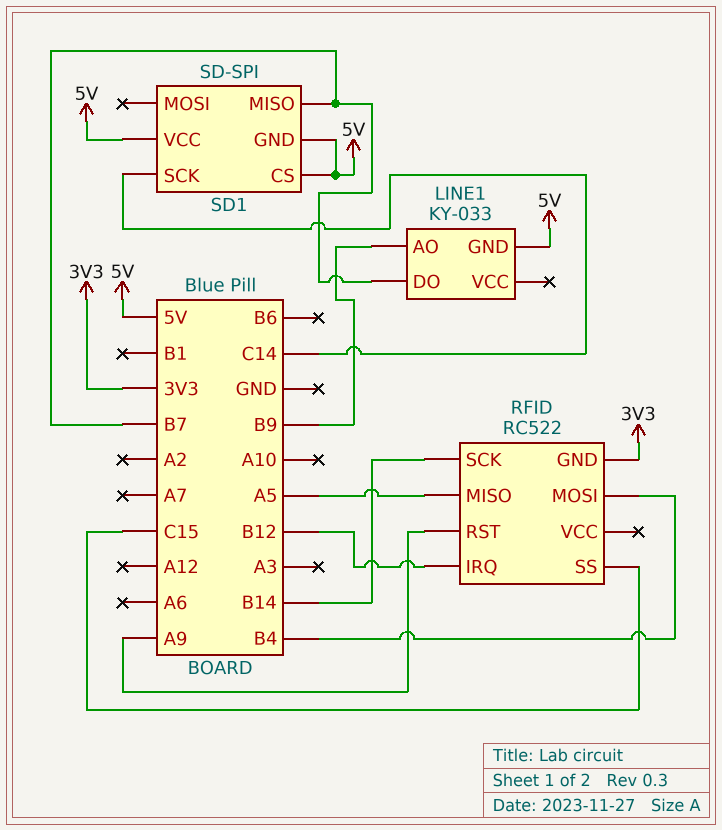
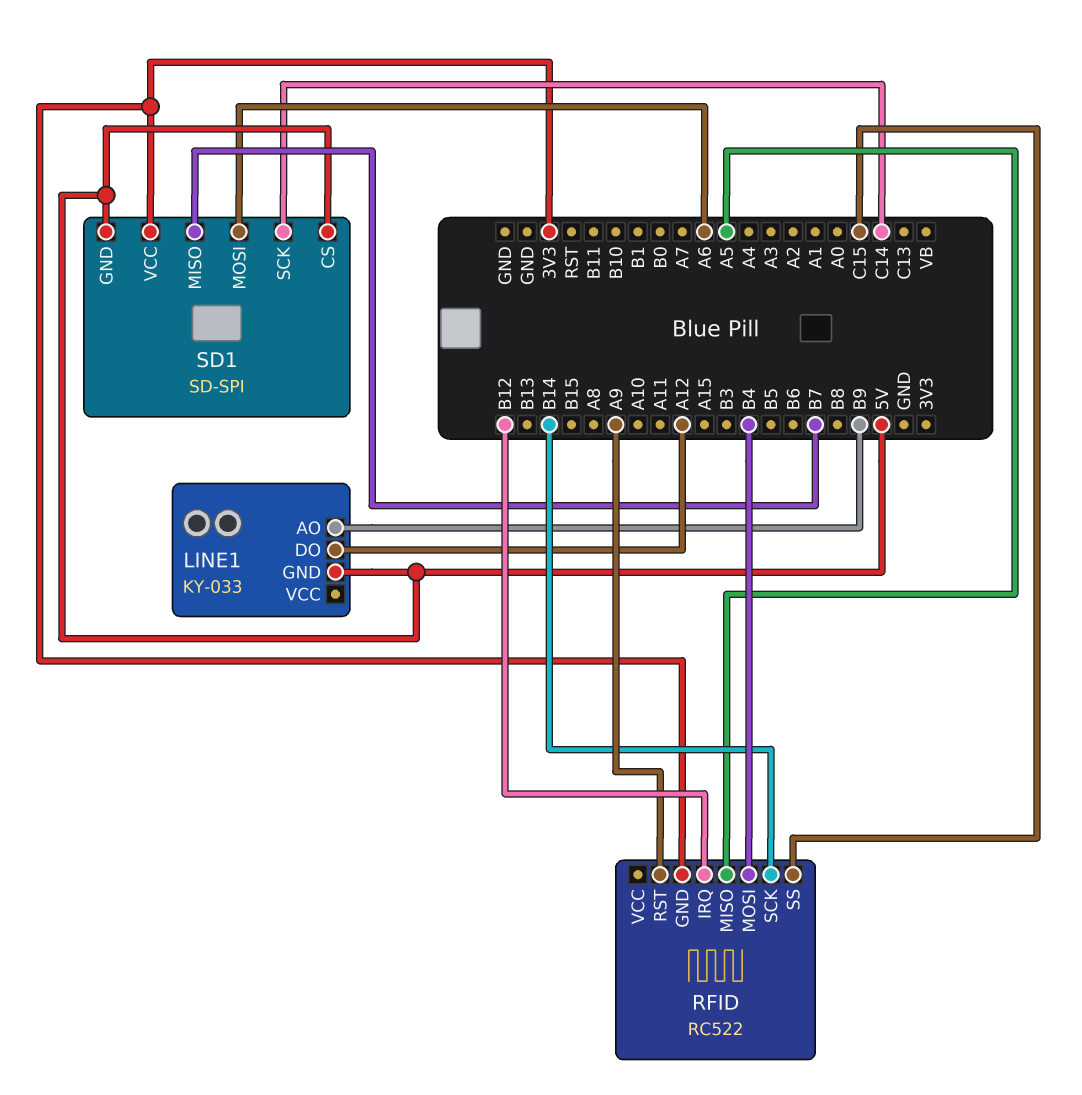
LINE1 pin DO: B7 -> A12
SD1 pin MOSI: none -> A6
SD1 pin VCC: 5V -> 3V3

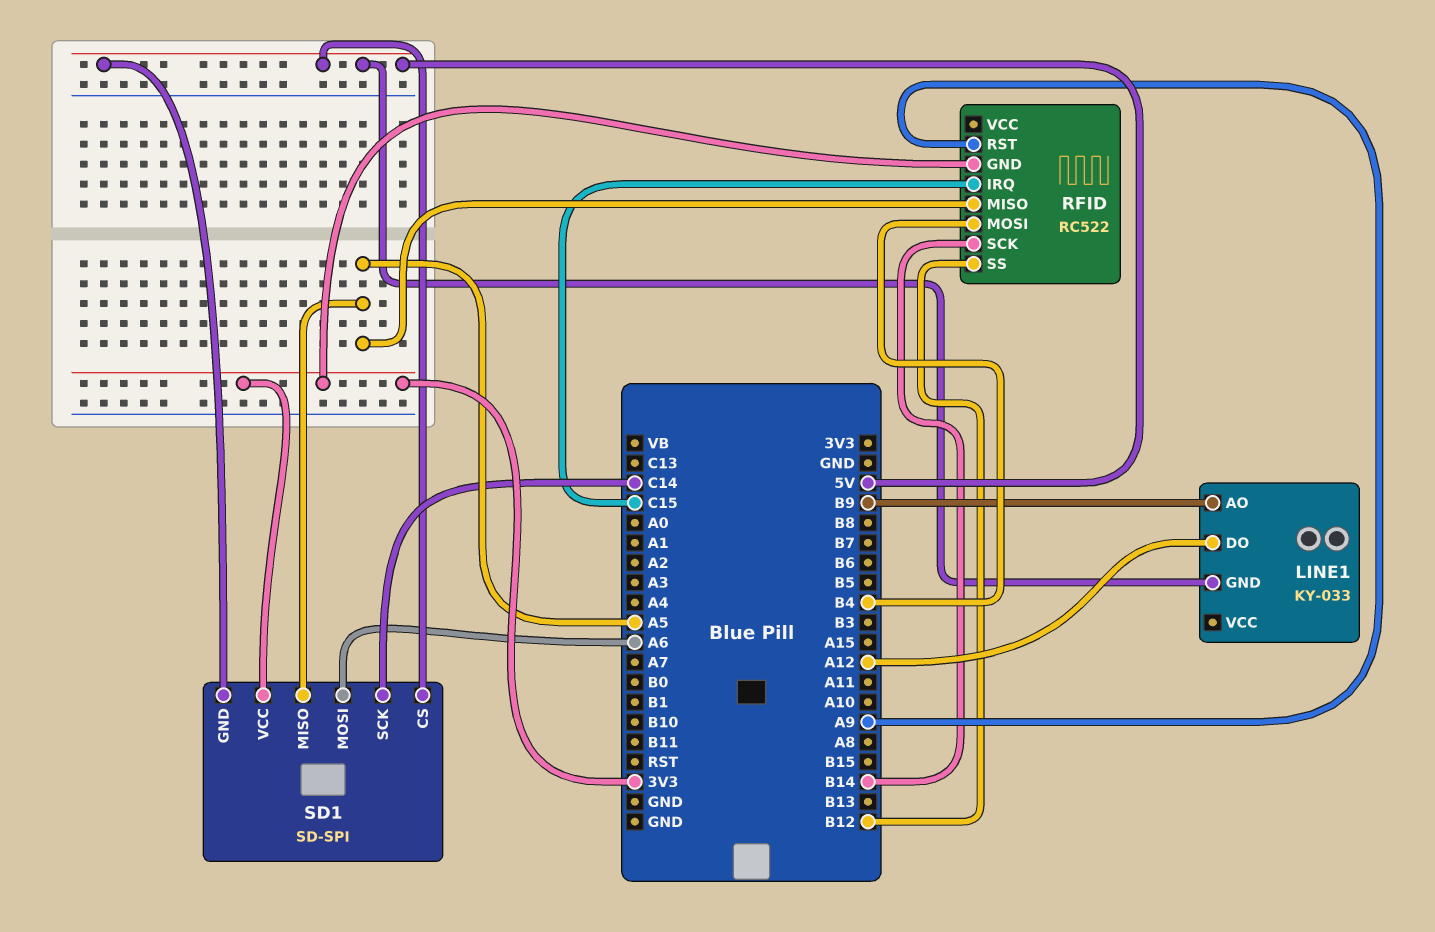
RFID pin IRQ: B12 -> C15
RFID pin SS: C15 -> B12
SD1 pin MISO: B7 -> A5

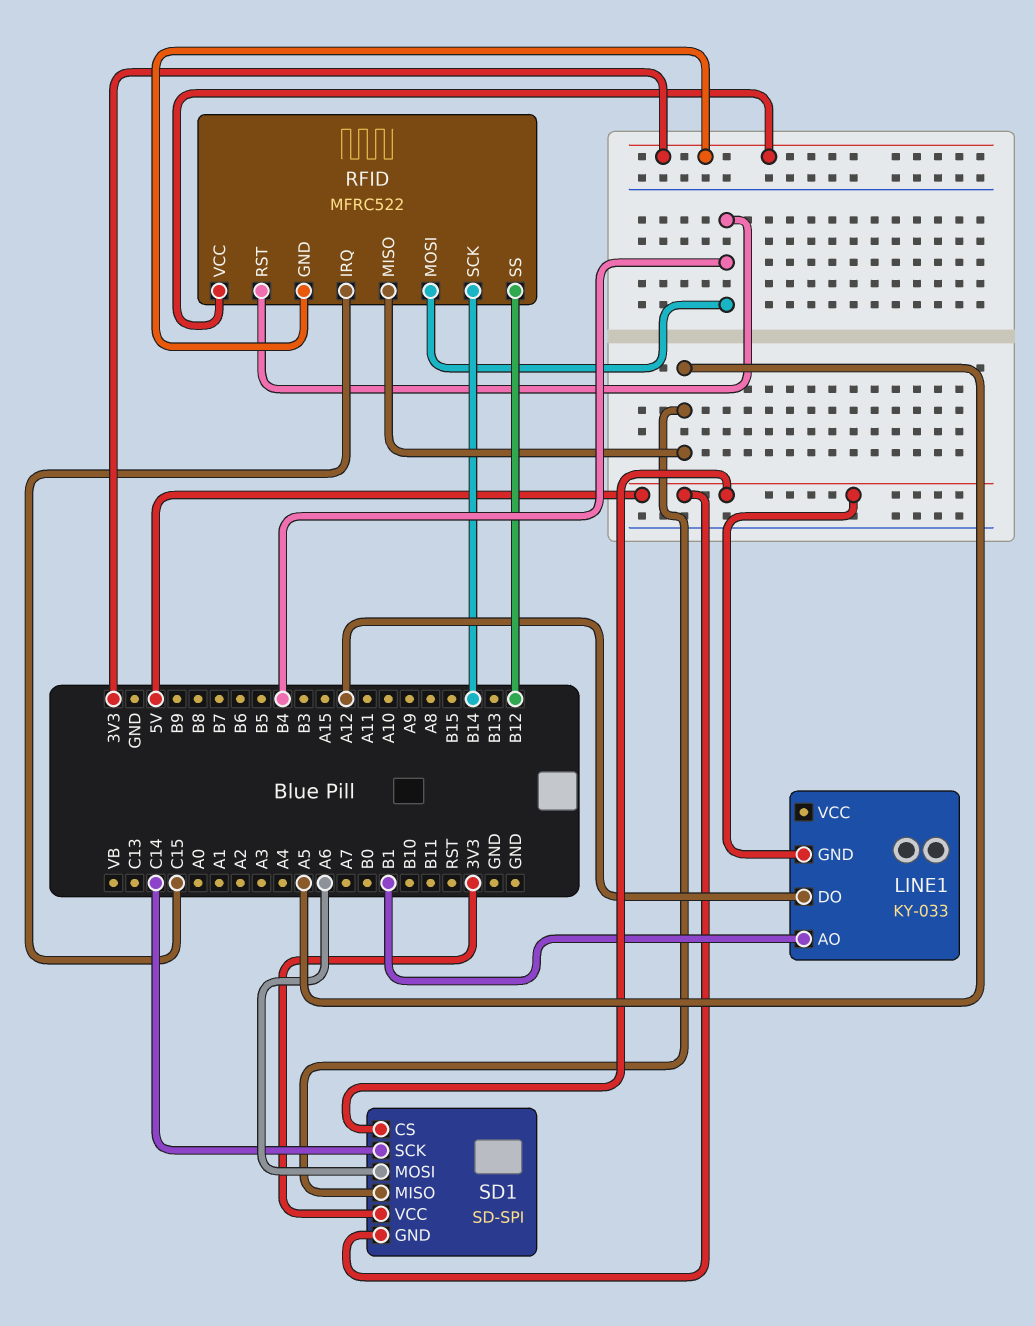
LINE1 pin AO: B9 -> B1
RFID: RC522 -> MFRC522
RFID pin RST: A9 -> B4
RFID pin VCC: none -> 3V3

